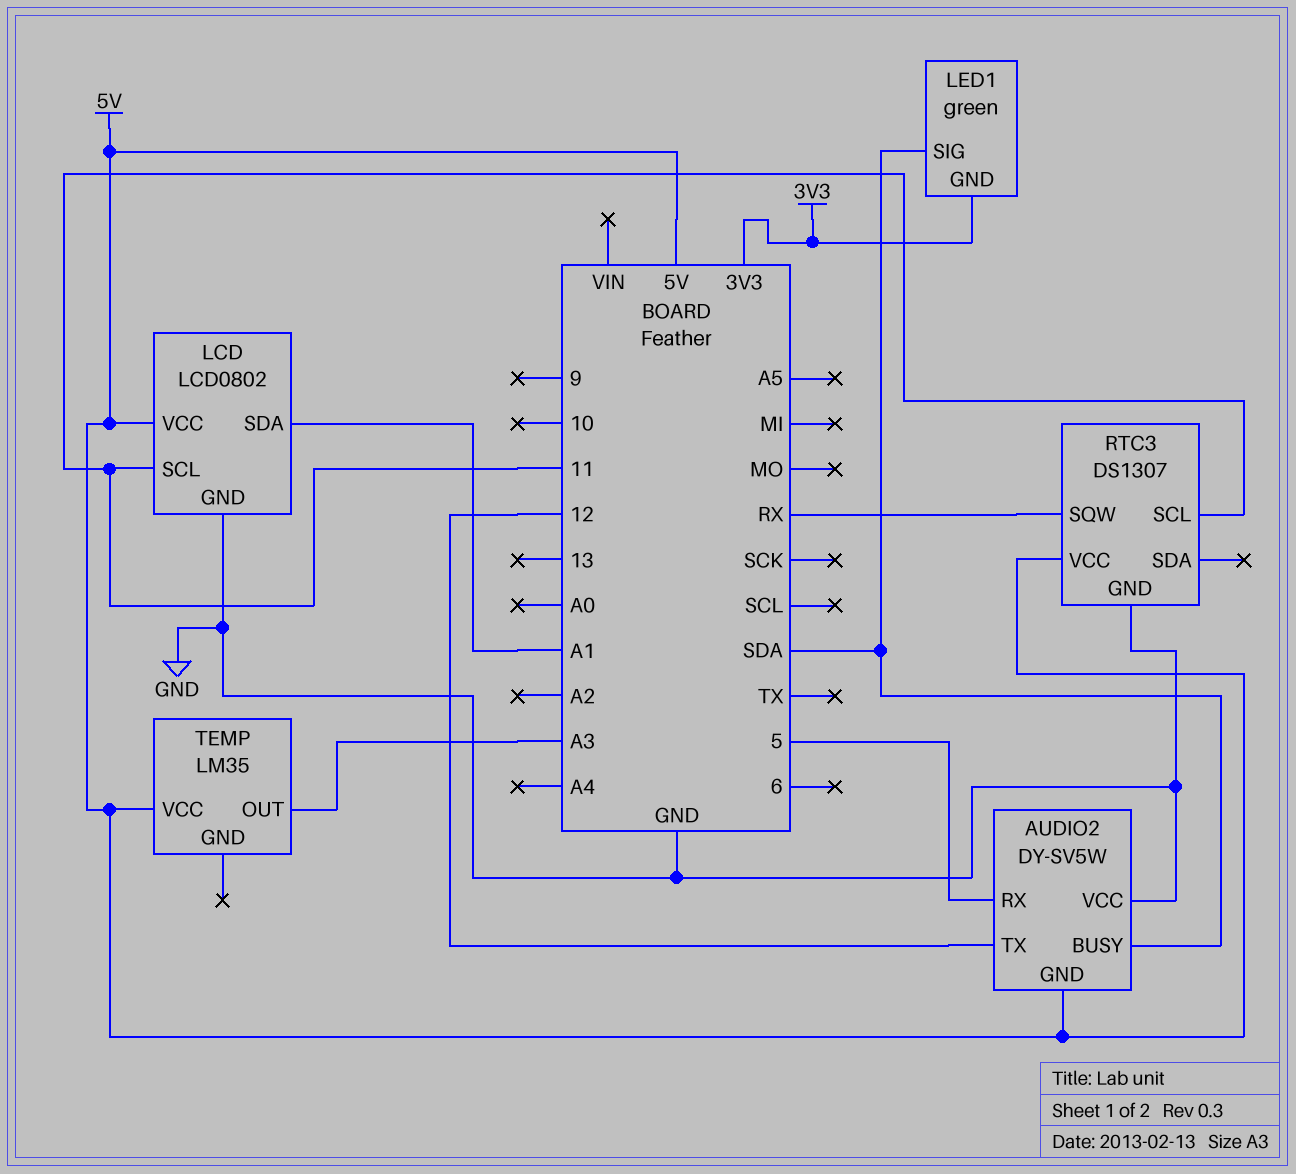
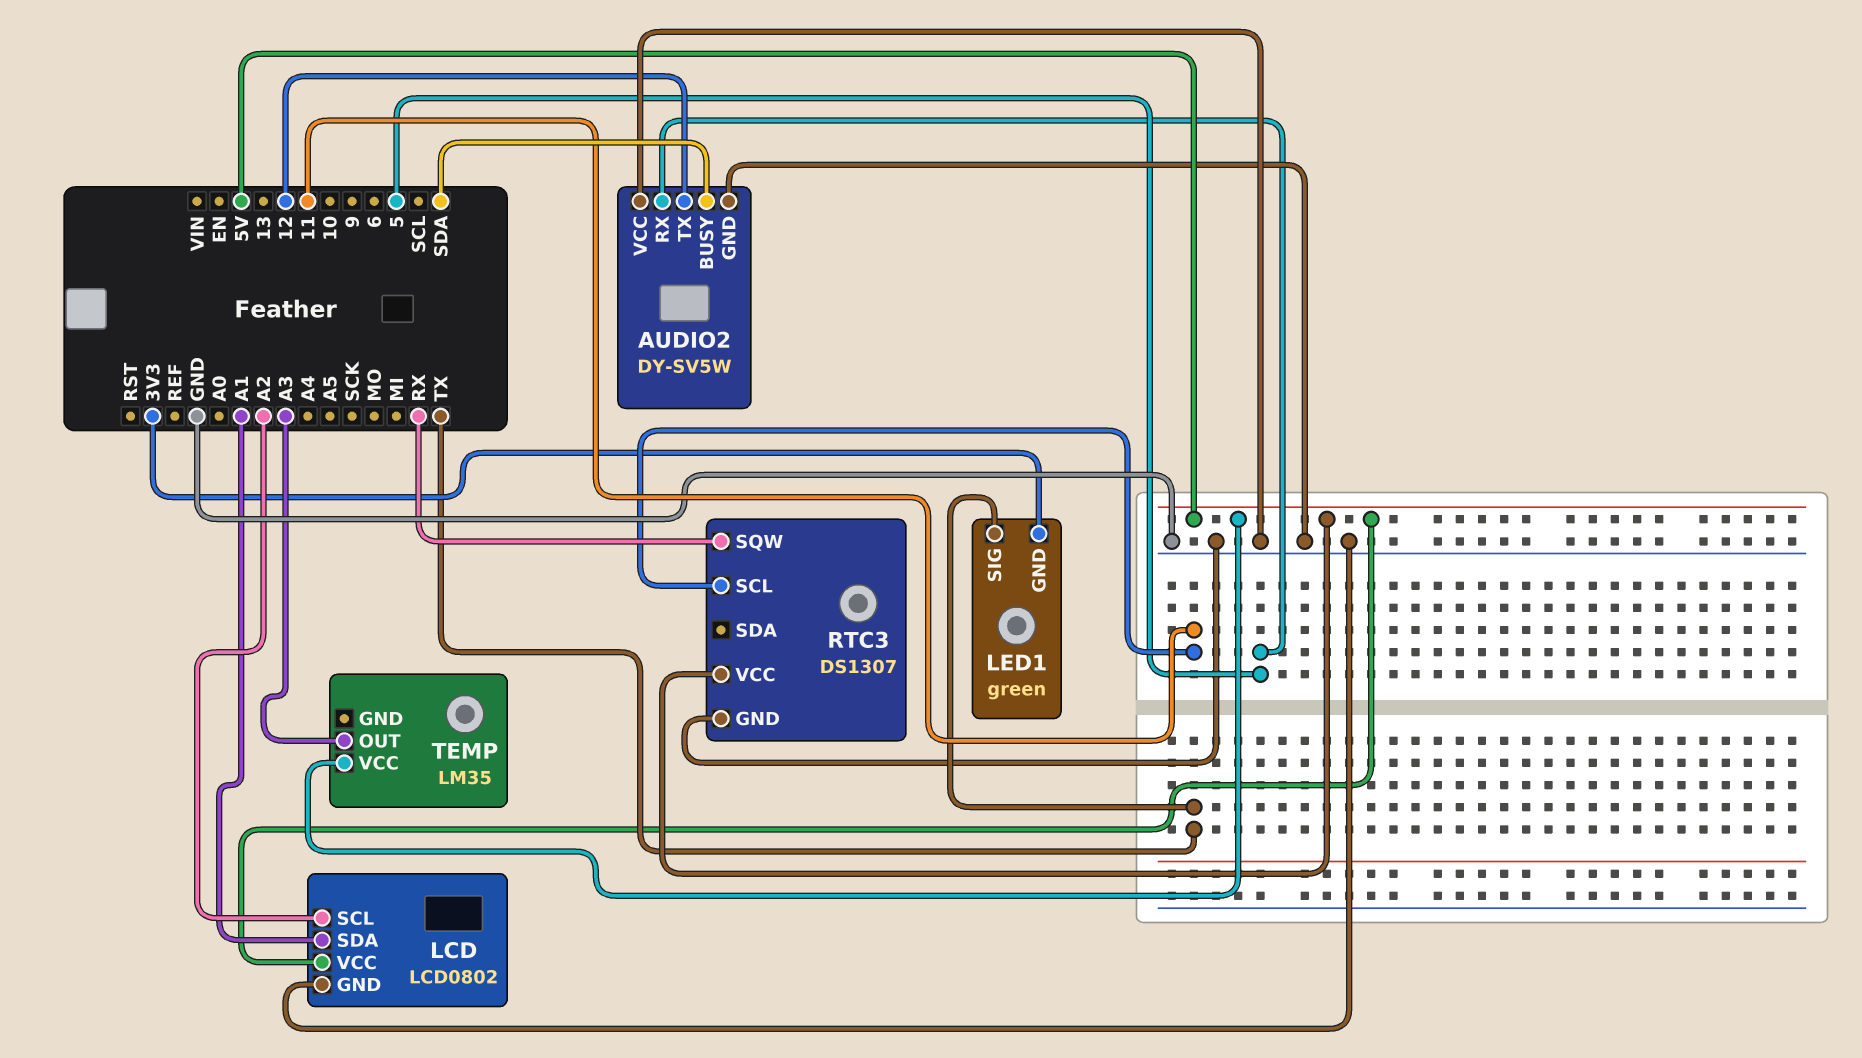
AUDIO2 pin GND: 5V -> GND
LCD pin SCL: 11 -> A2
LED1 pin SIG: SDA -> TX

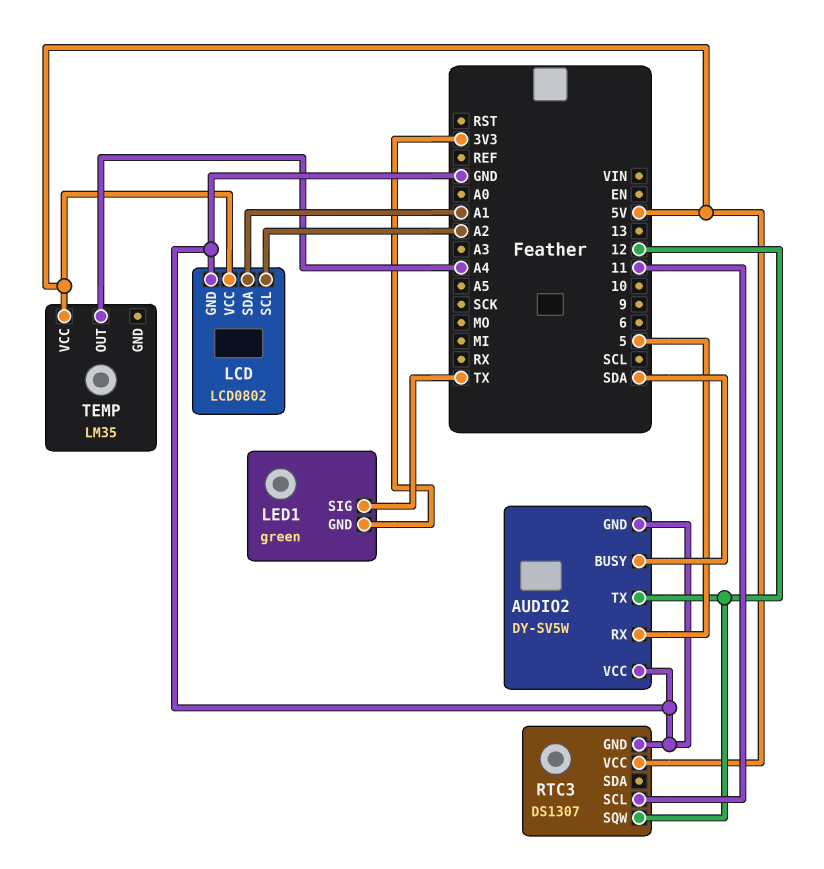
RTC3 pin SQW: RX -> 12
TEMP pin OUT: A3 -> A4

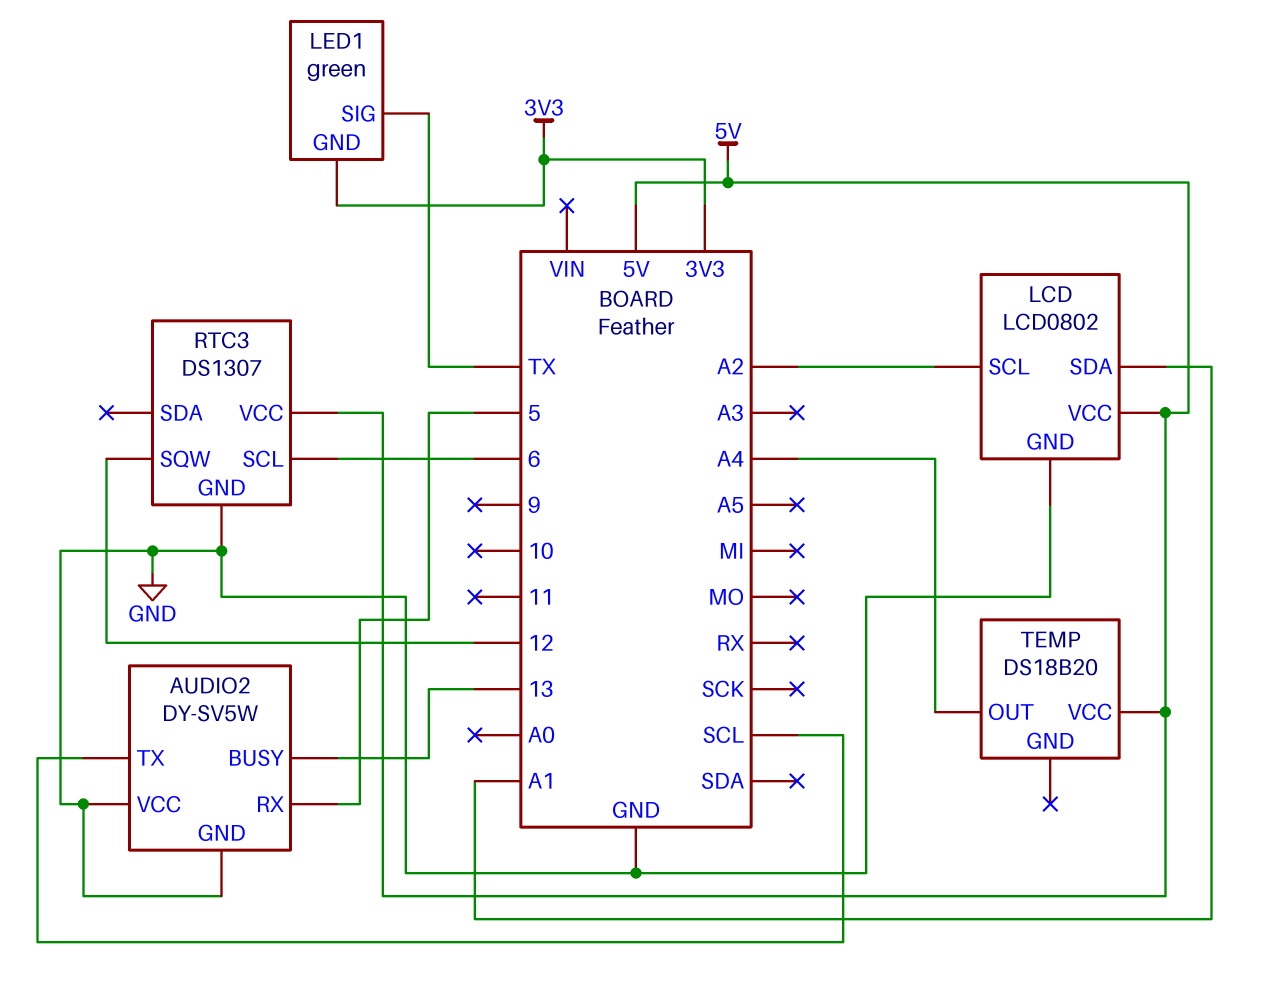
AUDIO2 pin BUSY: SDA -> 13
AUDIO2 pin TX: 12 -> SCL
RTC3 pin SCL: 11 -> 6
TEMP: LM35 -> DS18B20

